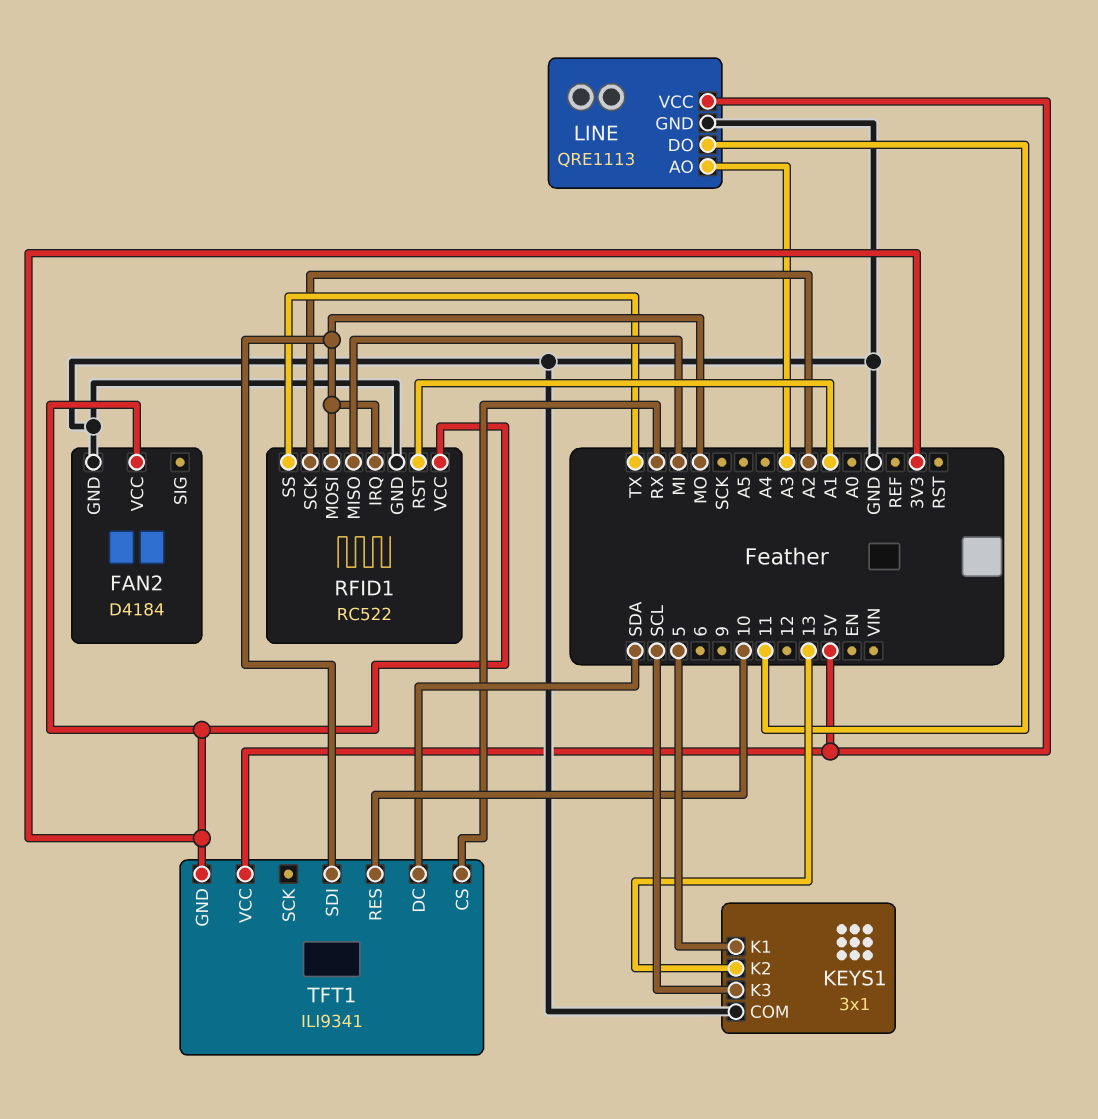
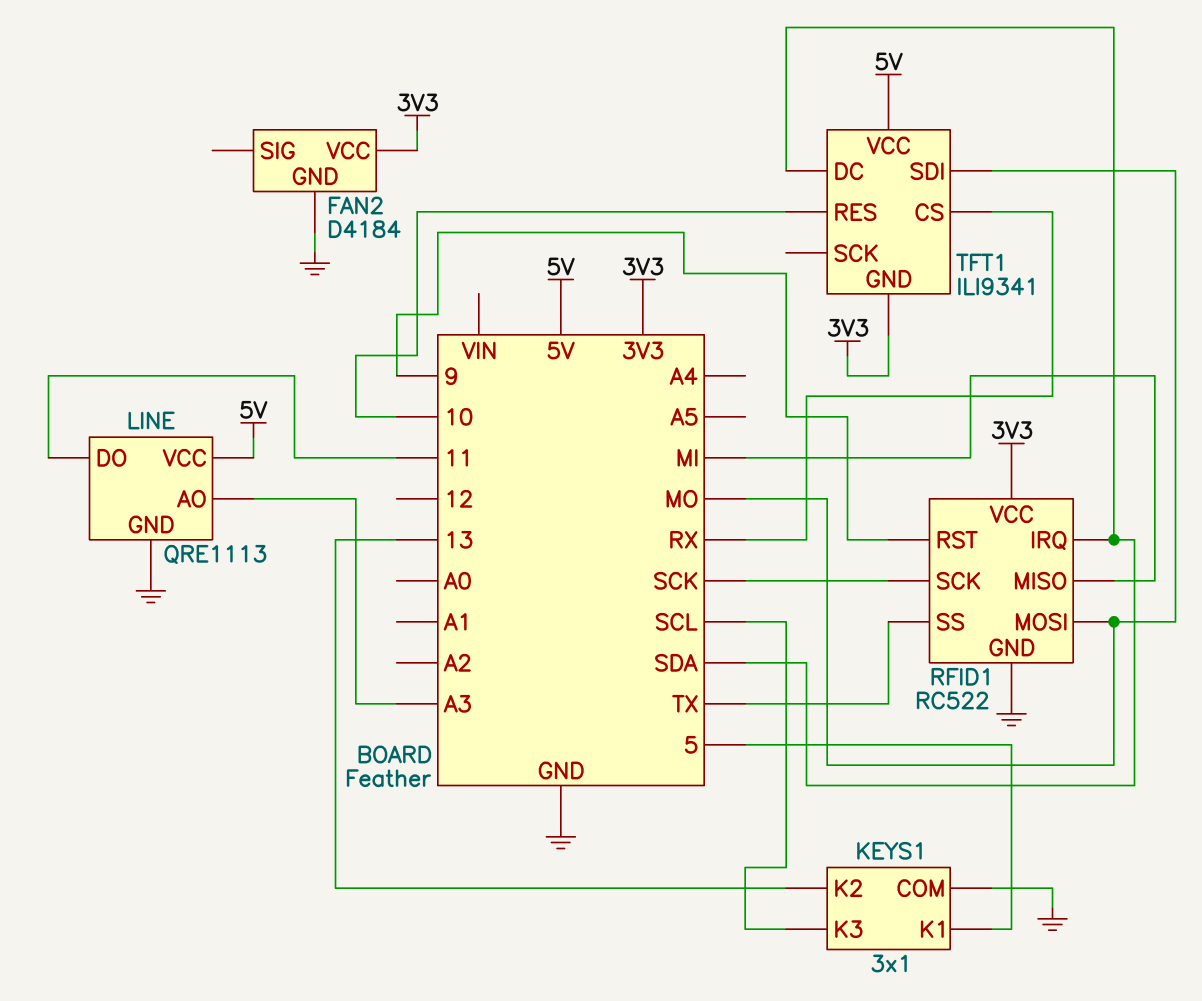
RFID1 pin IRQ: MO -> SDA
RFID1 pin RST: A1 -> 9
RFID1 pin SCK: A2 -> SCK

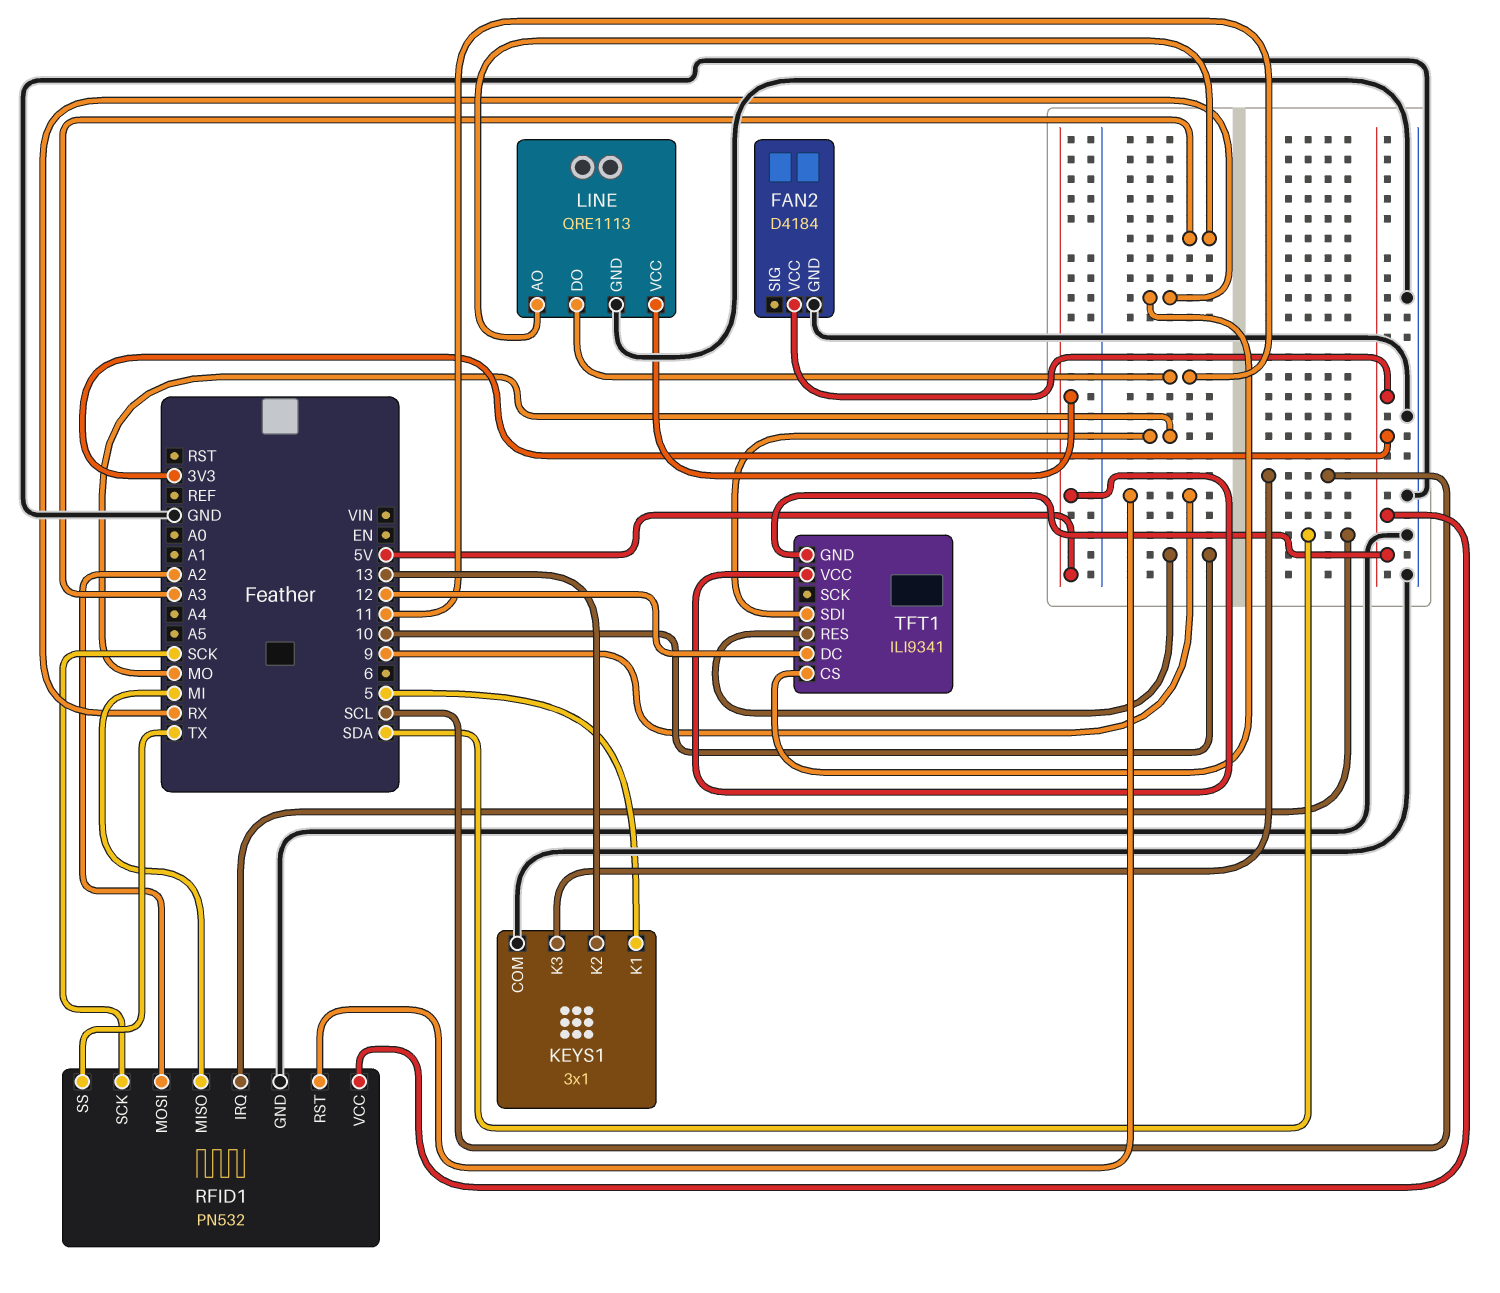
RFID1: RC522 -> PN532
RFID1 pin MOSI: MO -> A2
TFT1 pin DC: SDA -> 12

